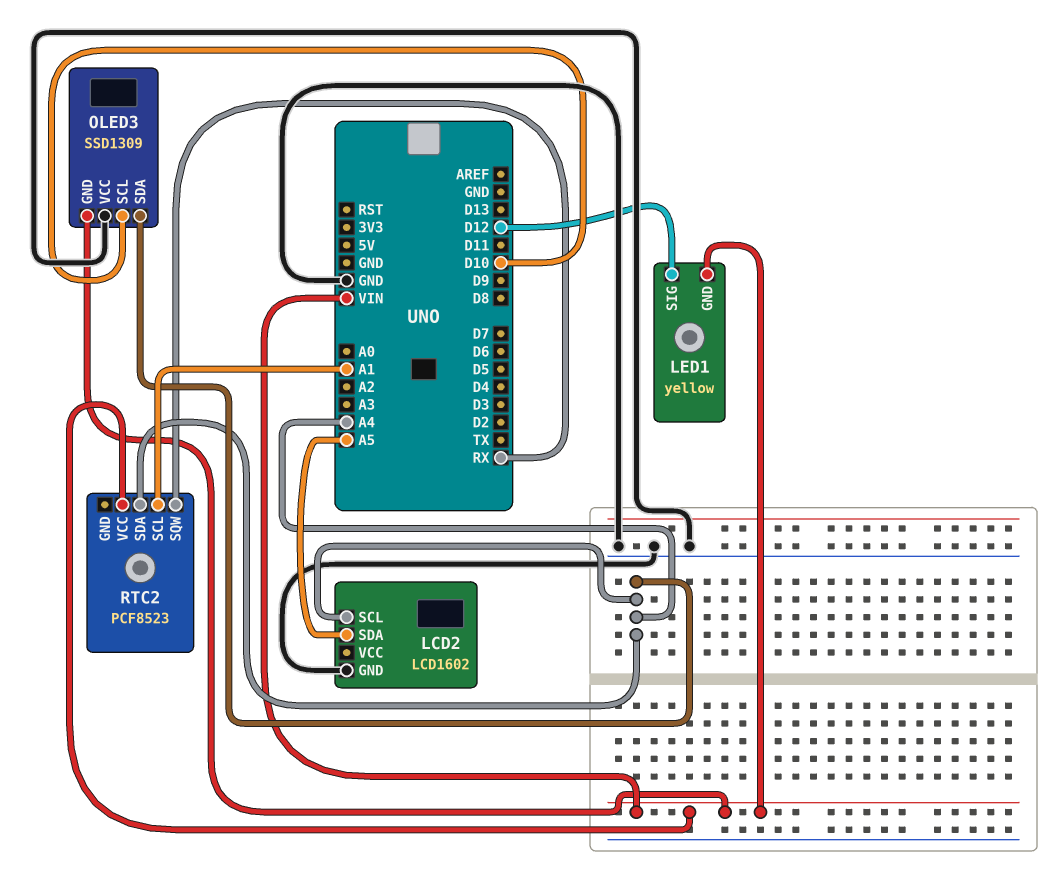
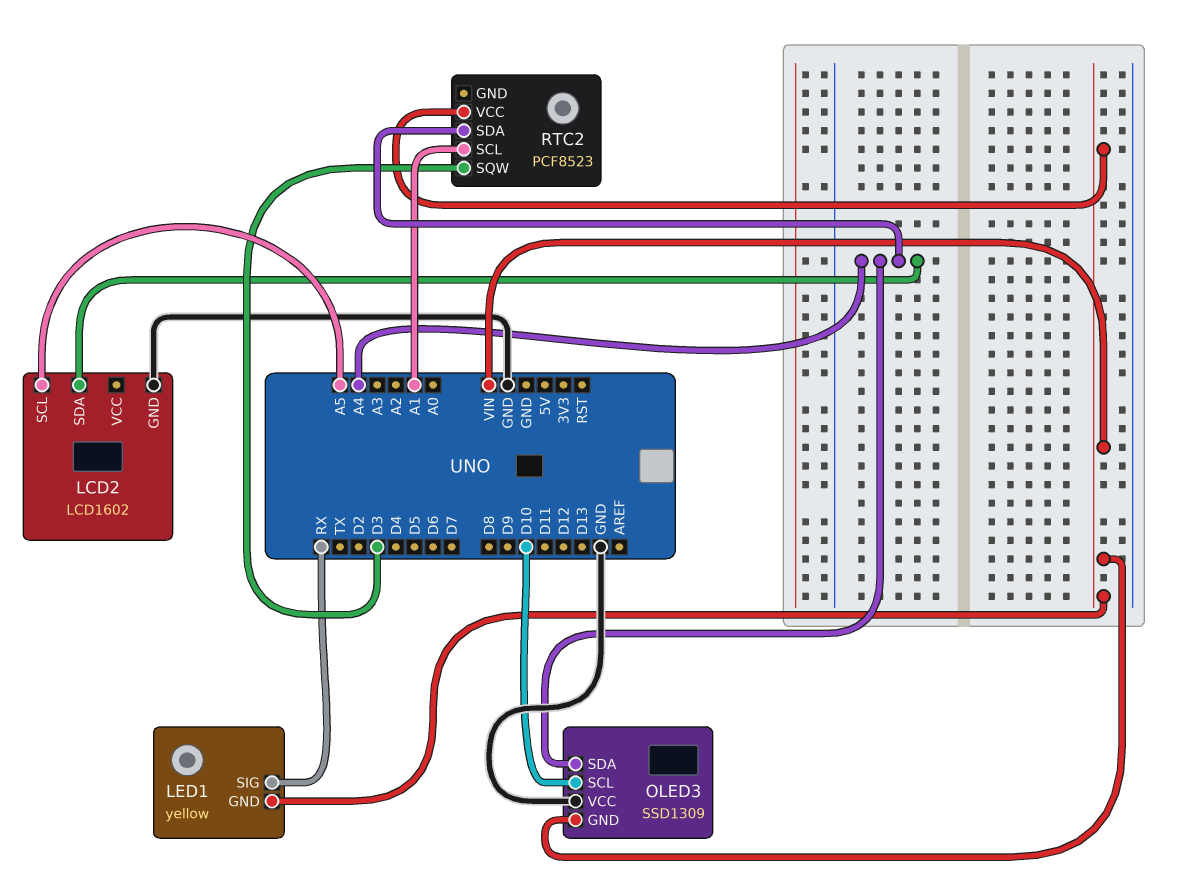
LCD2 pin SCL: A4 -> A5
LCD2 pin SDA: A5 -> A4
LED1 pin SIG: D12 -> RX
RTC2 pin SQW: RX -> D3

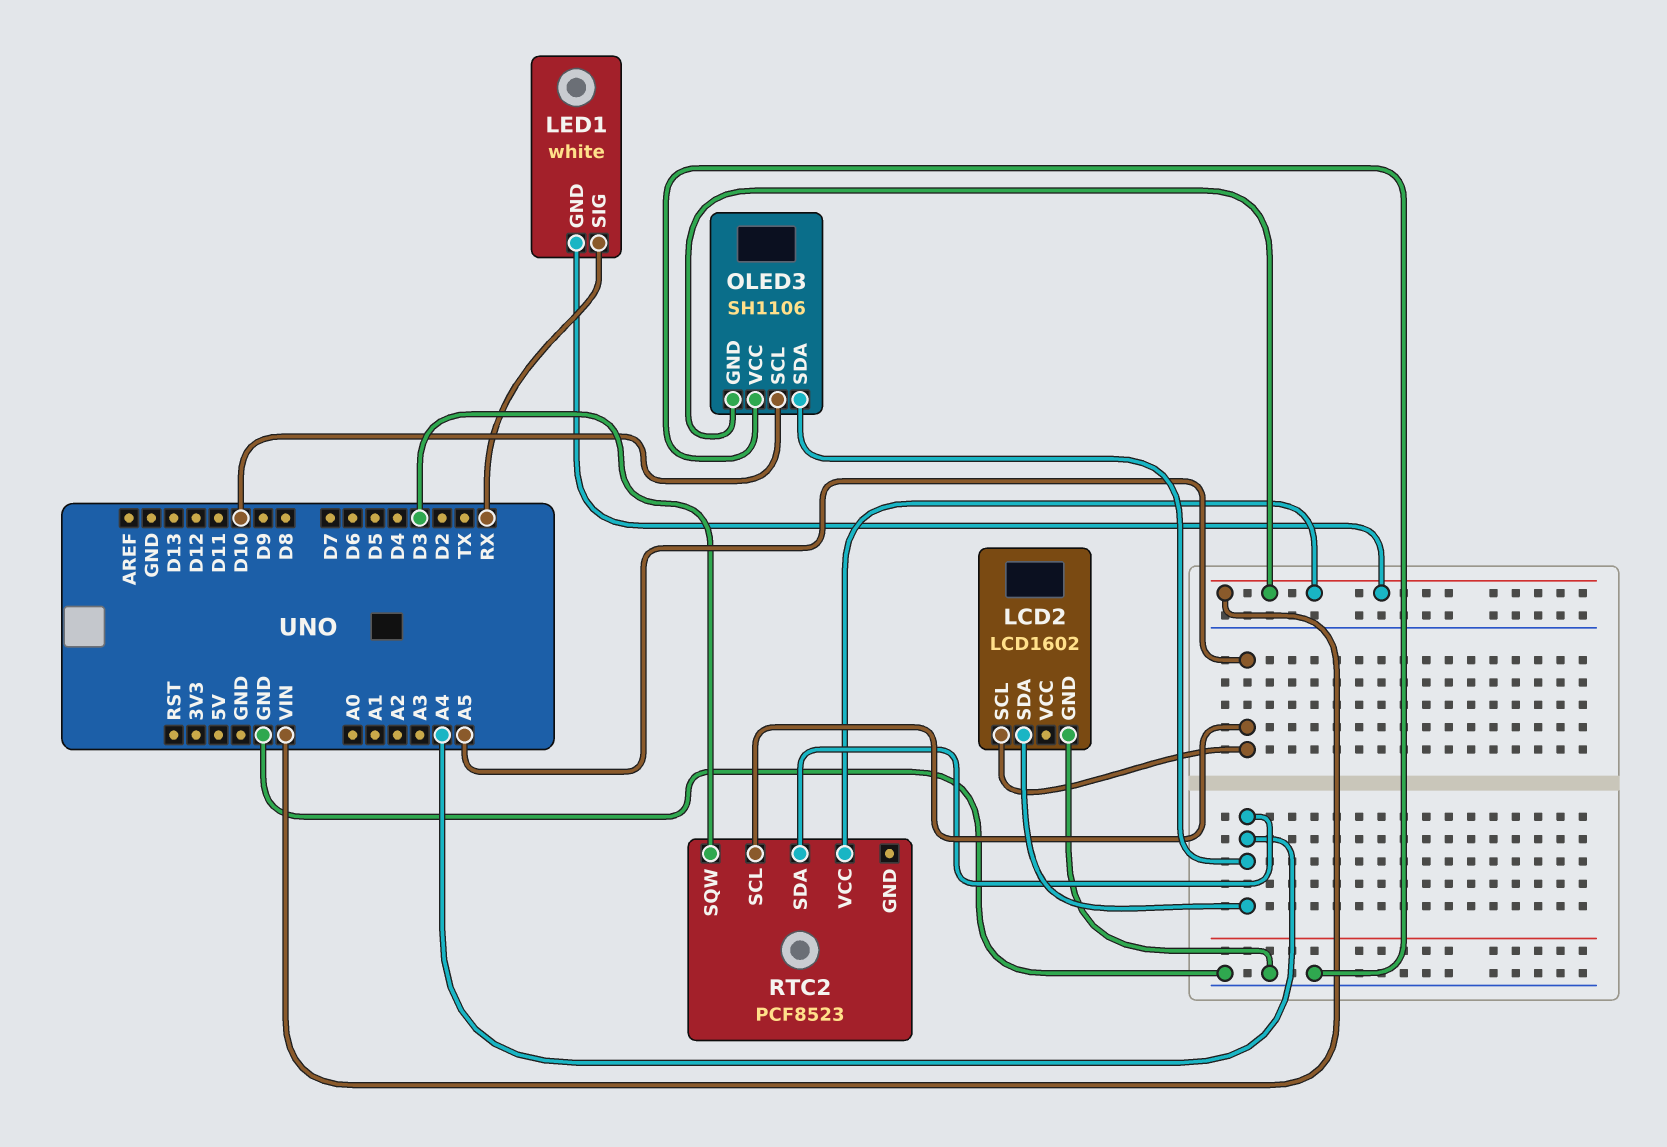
LED1: yellow -> white
OLED3: SSD1309 -> SH1106
RTC2 pin SCL: A1 -> A5

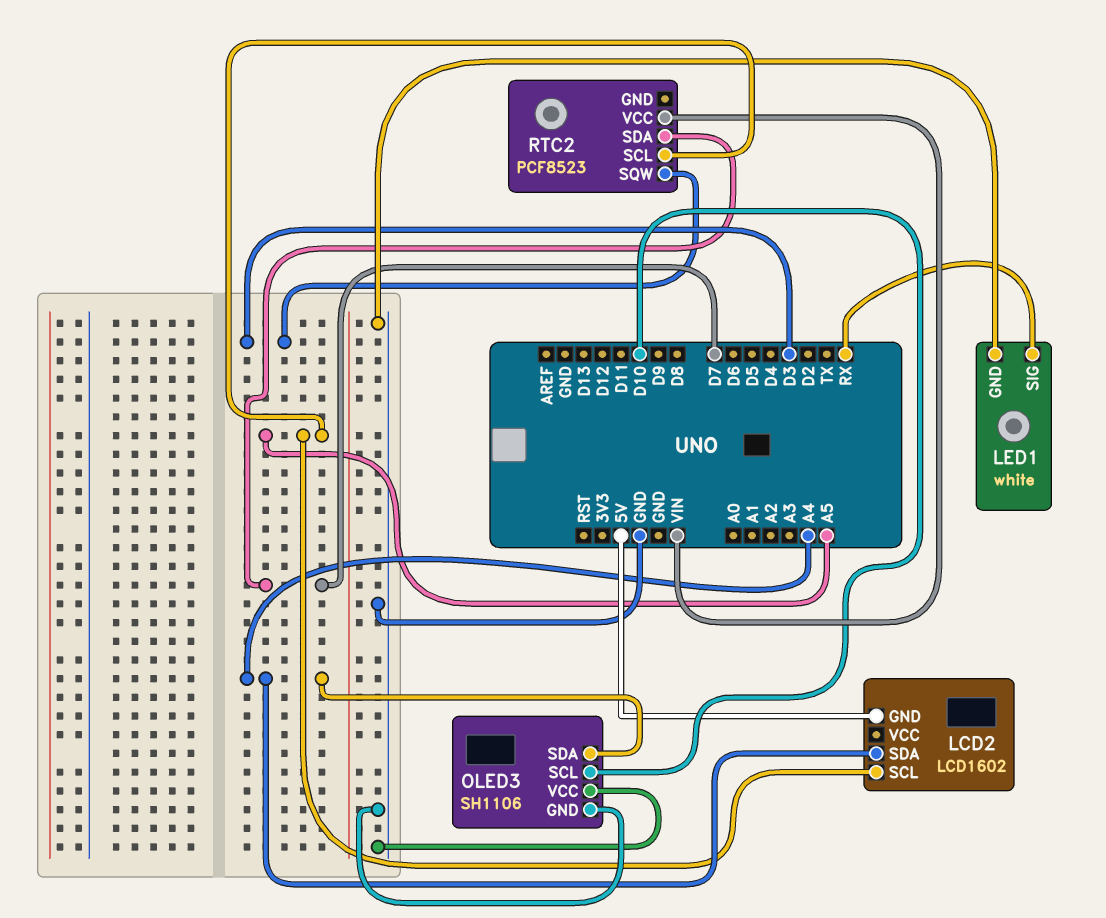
LCD2 pin GND: GND -> 5V
LED1 pin GND: VIN -> GND
OLED3 pin GND: VIN -> GND
RTC2 pin SDA: A4 -> D7

